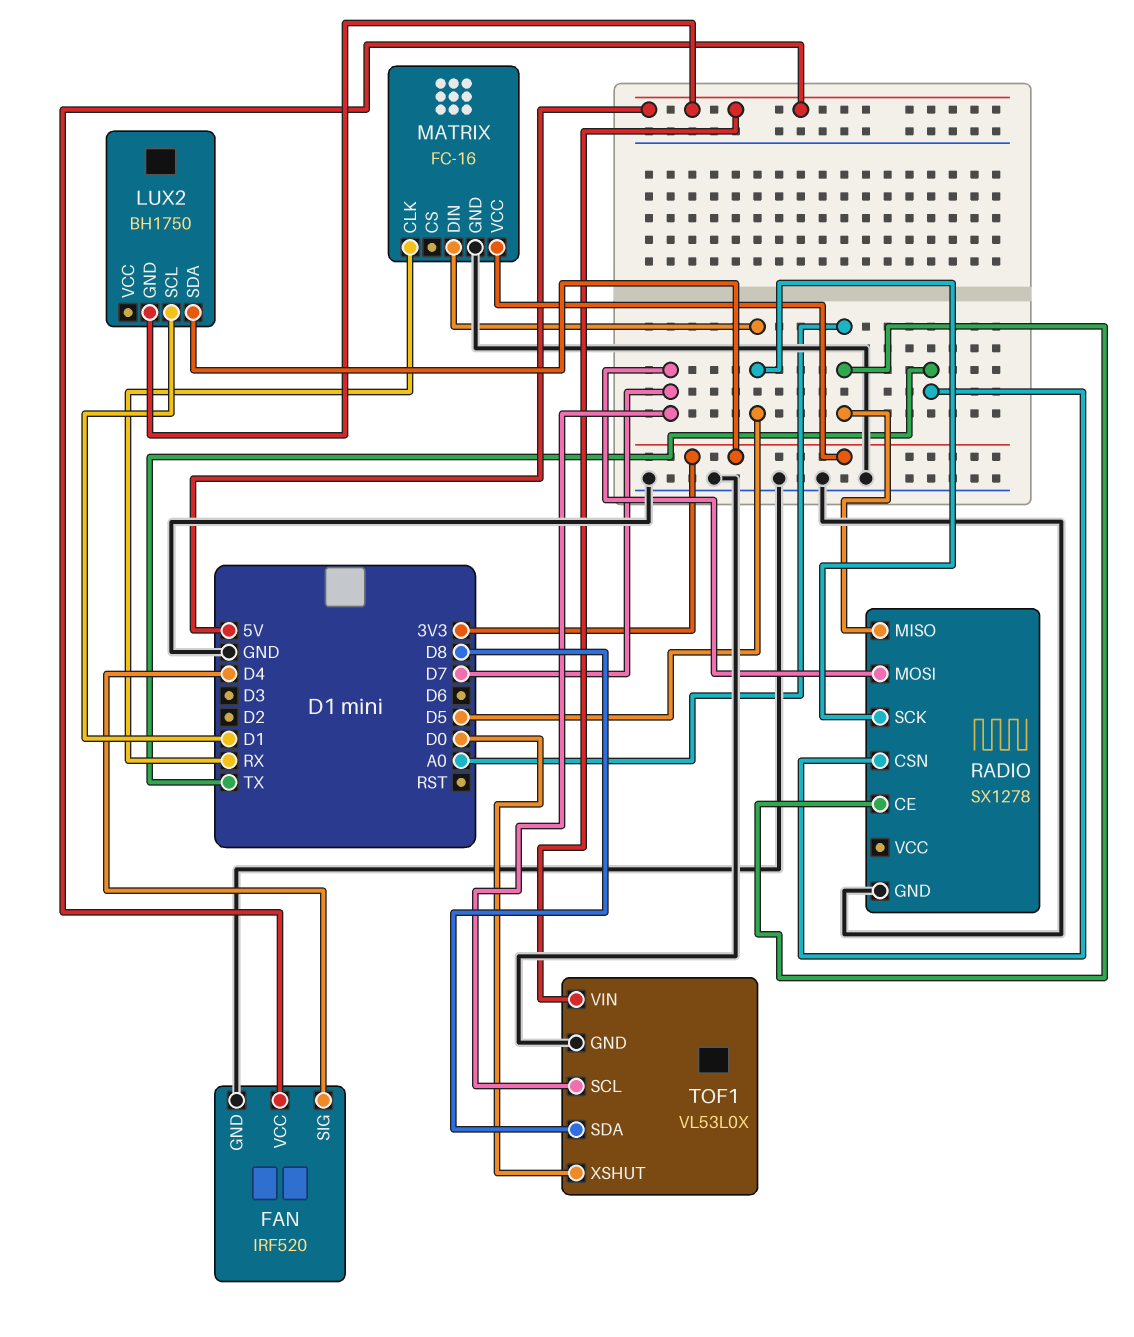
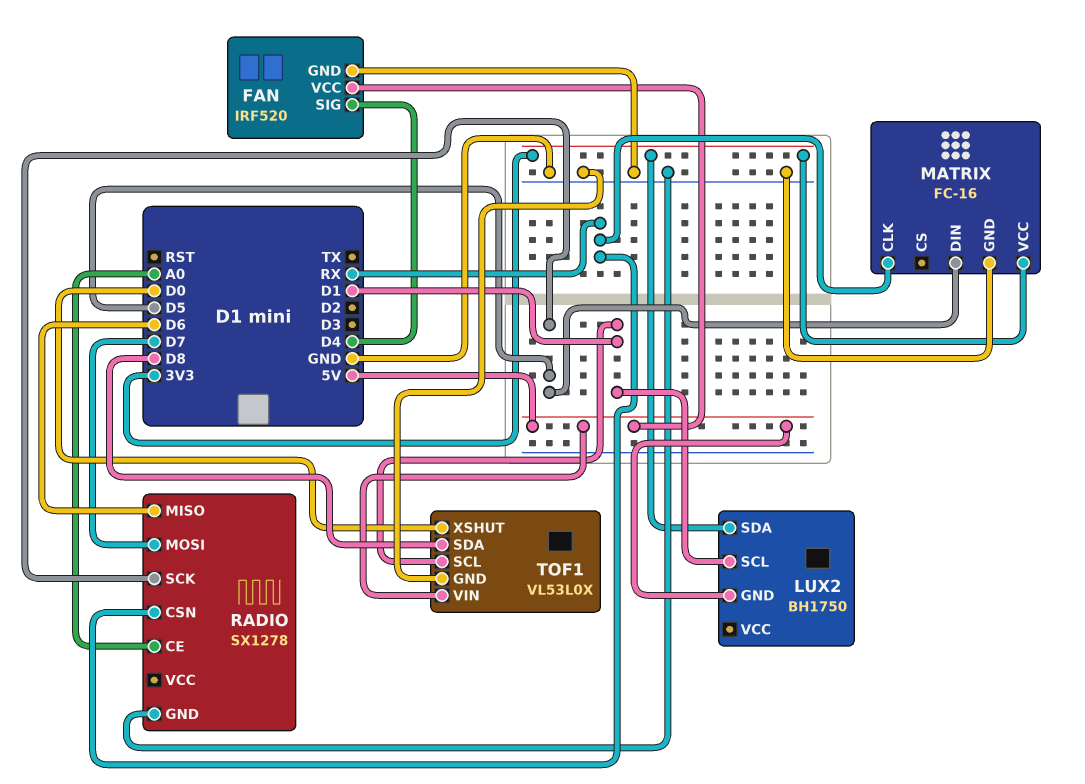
RADIO pin CSN: TX -> RX
RADIO pin MISO: A0 -> D6
TOF1 pin SCL: D7 -> D1

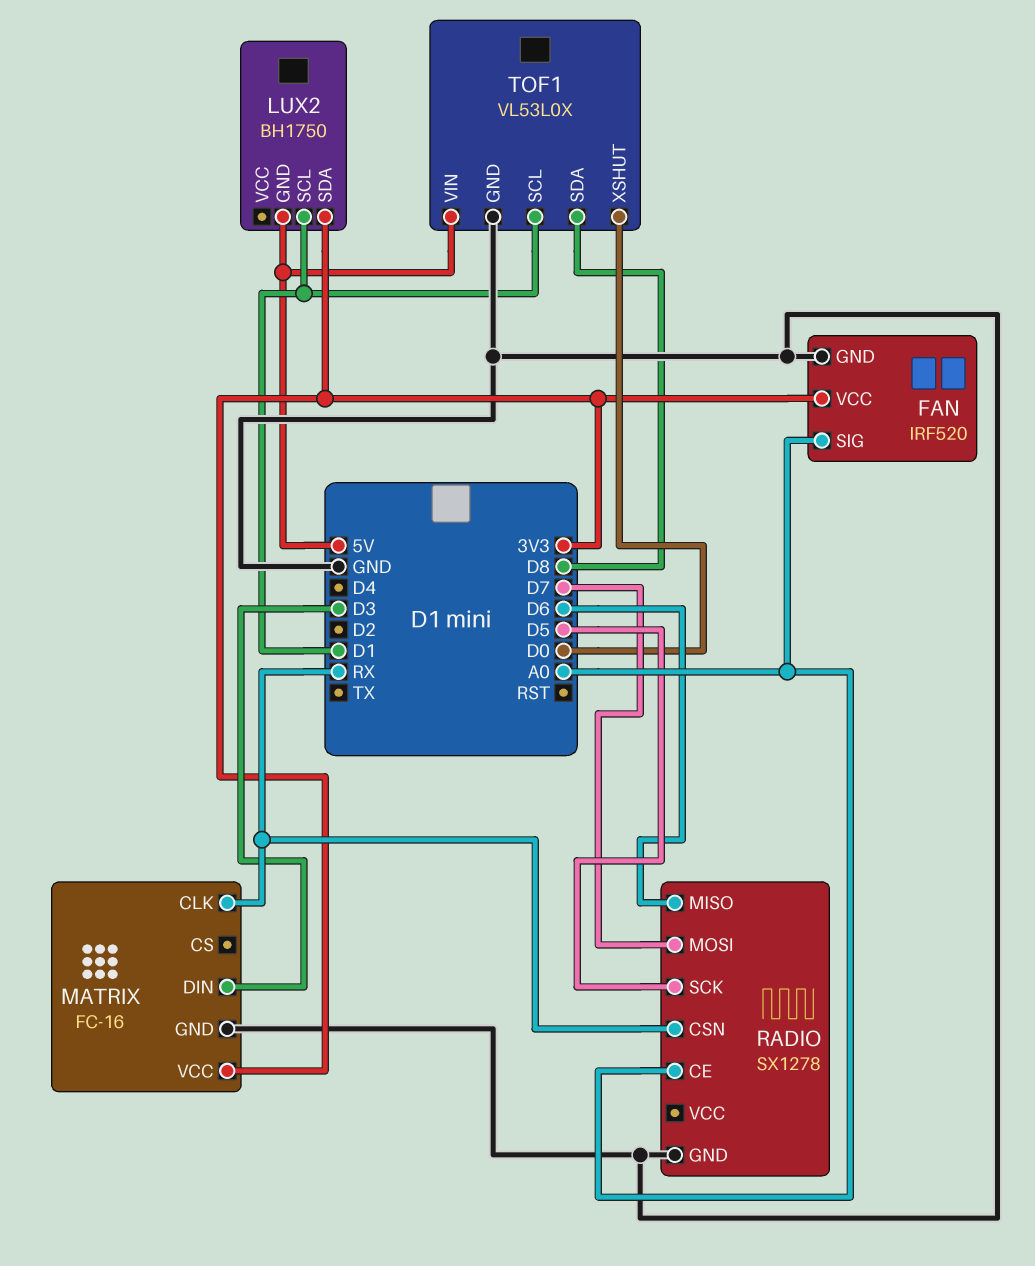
FAN pin SIG: D4 -> A0
FAN pin VCC: 5V -> 3V3
MATRIX pin DIN: D5 -> D3

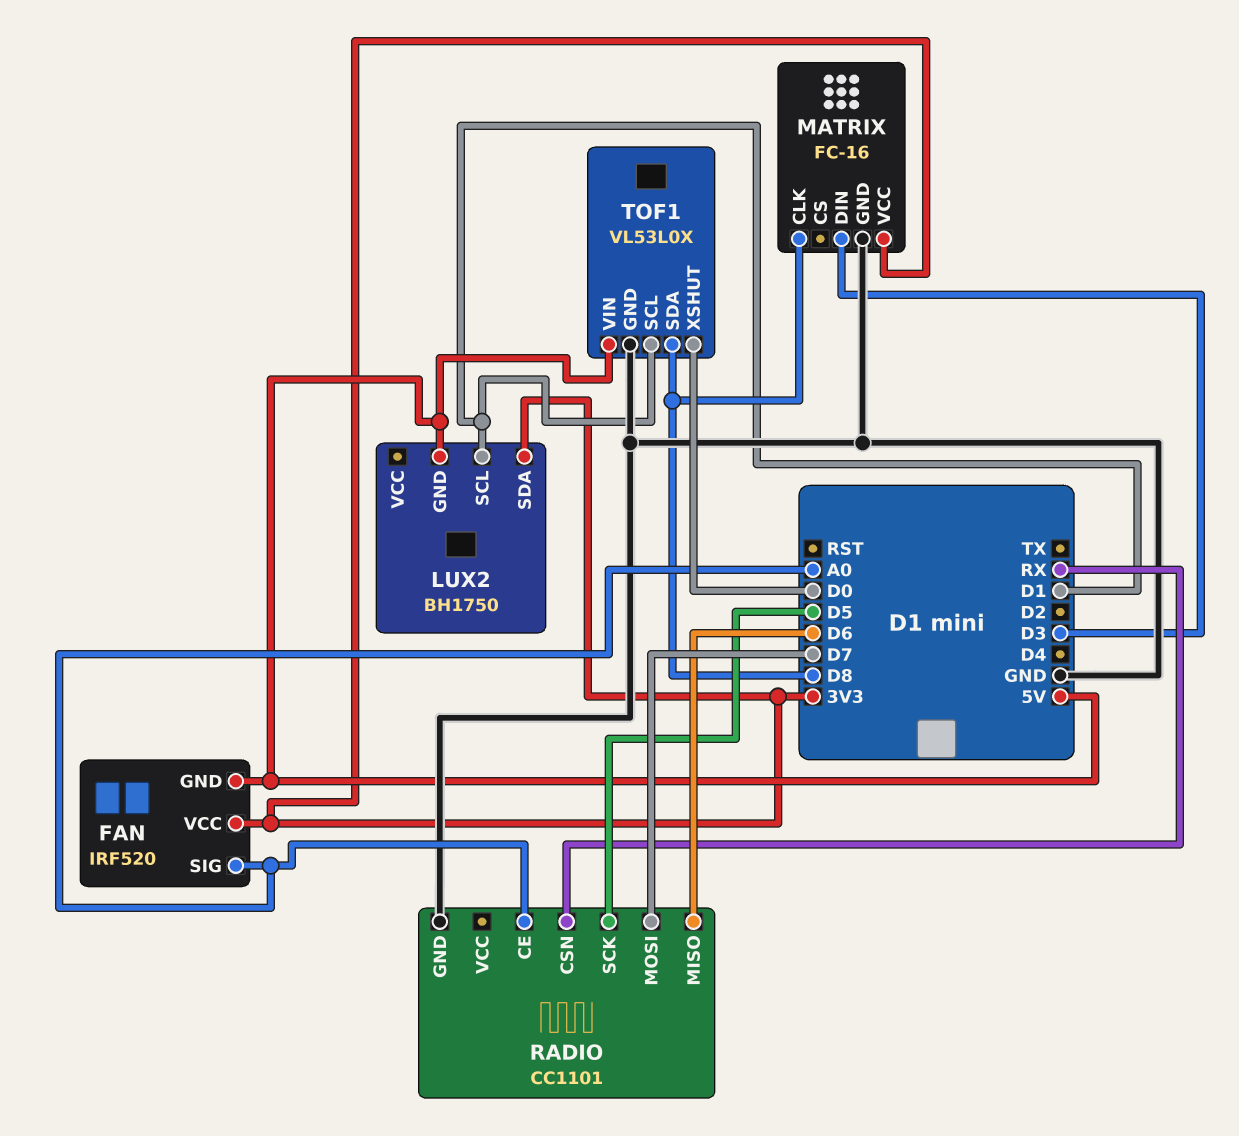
FAN pin GND: GND -> 5V
MATRIX pin CLK: RX -> D8
RADIO: SX1278 -> CC1101

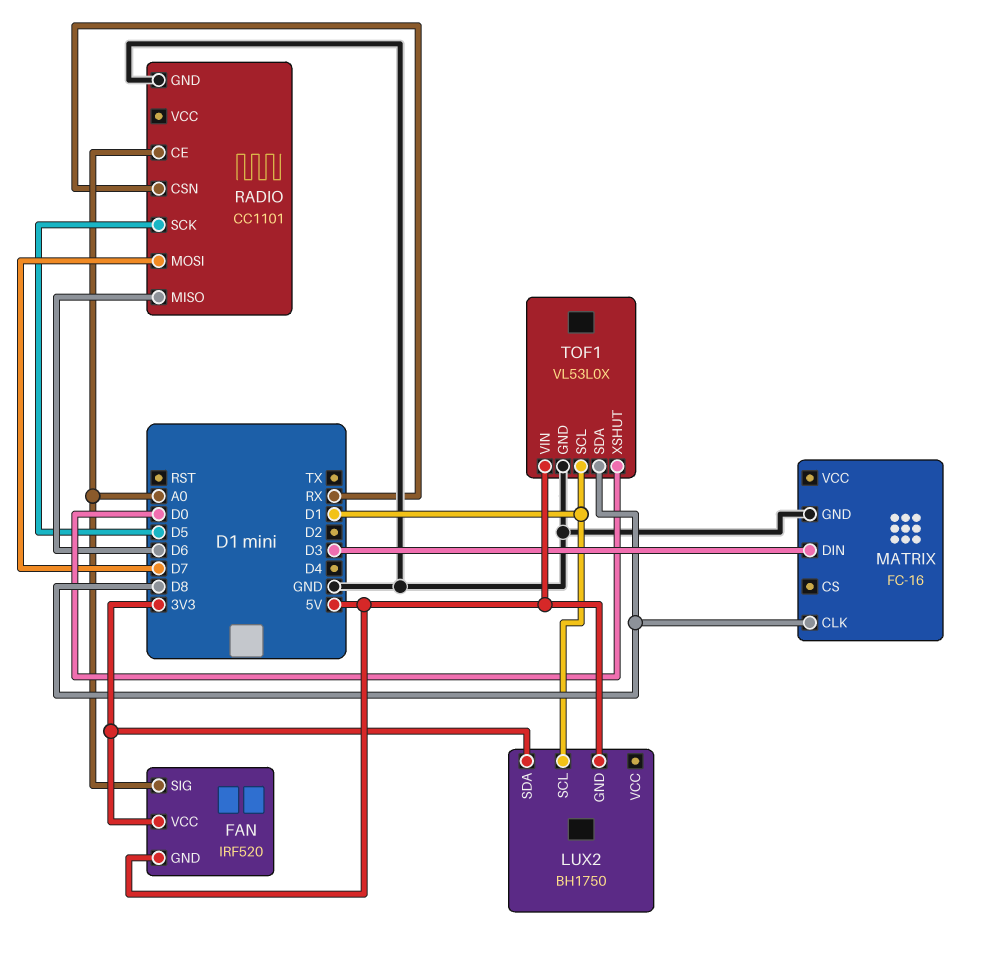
MATRIX pin VCC: 3V3 -> none

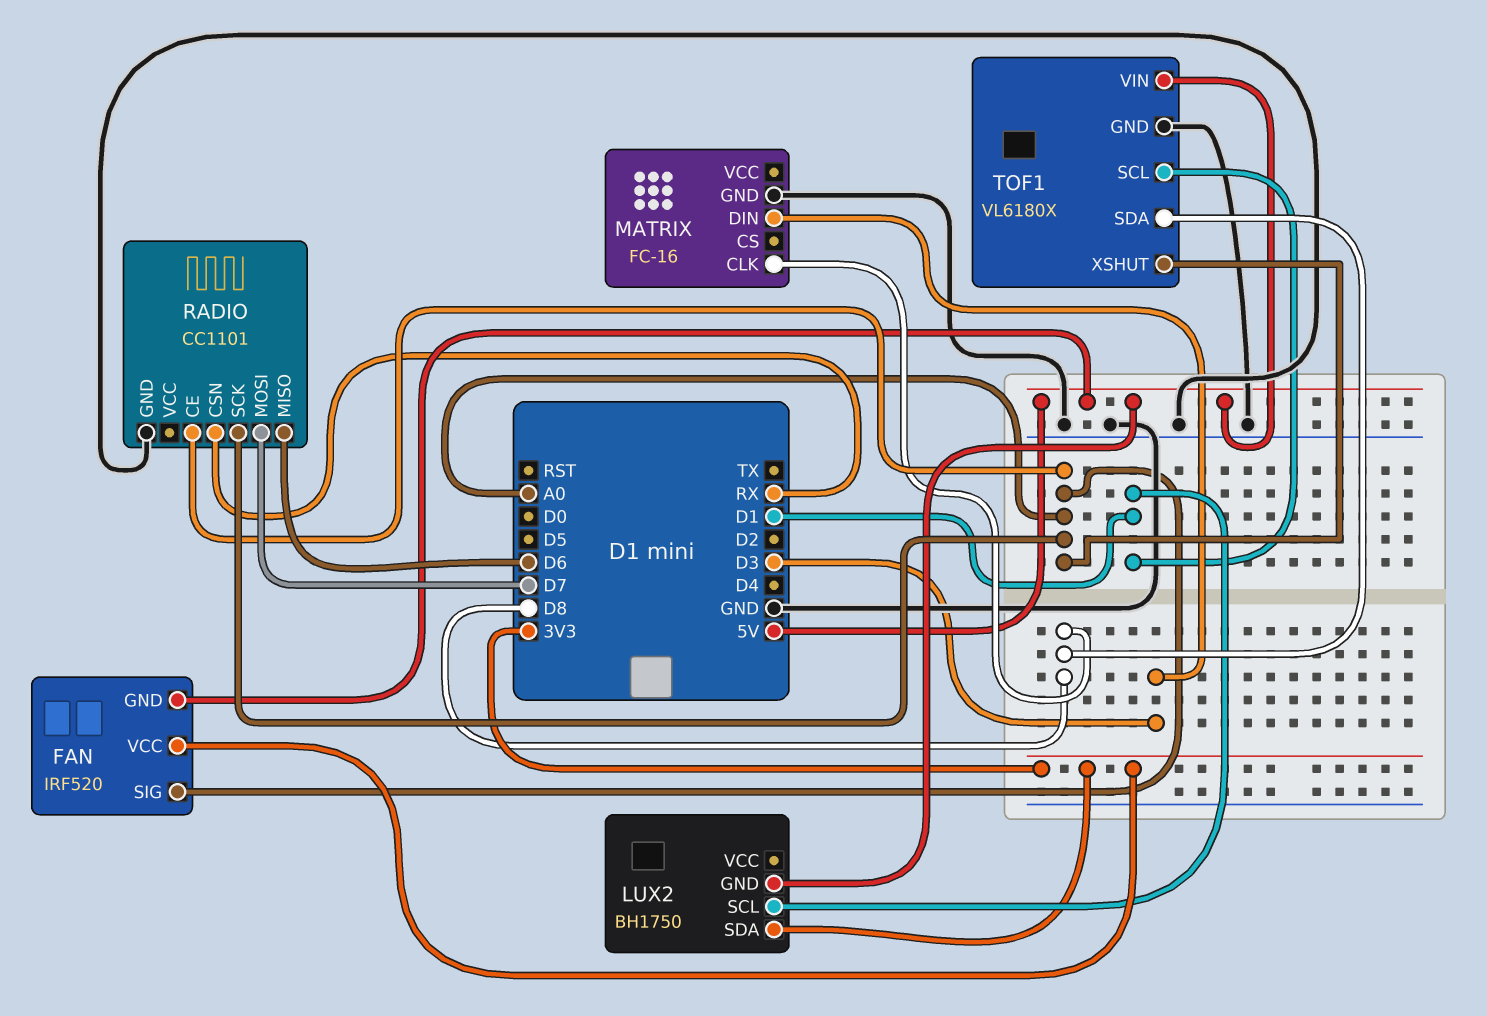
RADIO pin SCK: D5 -> A0
TOF1: VL53L0X -> VL6180X
TOF1 pin XSHUT: D0 -> A0

